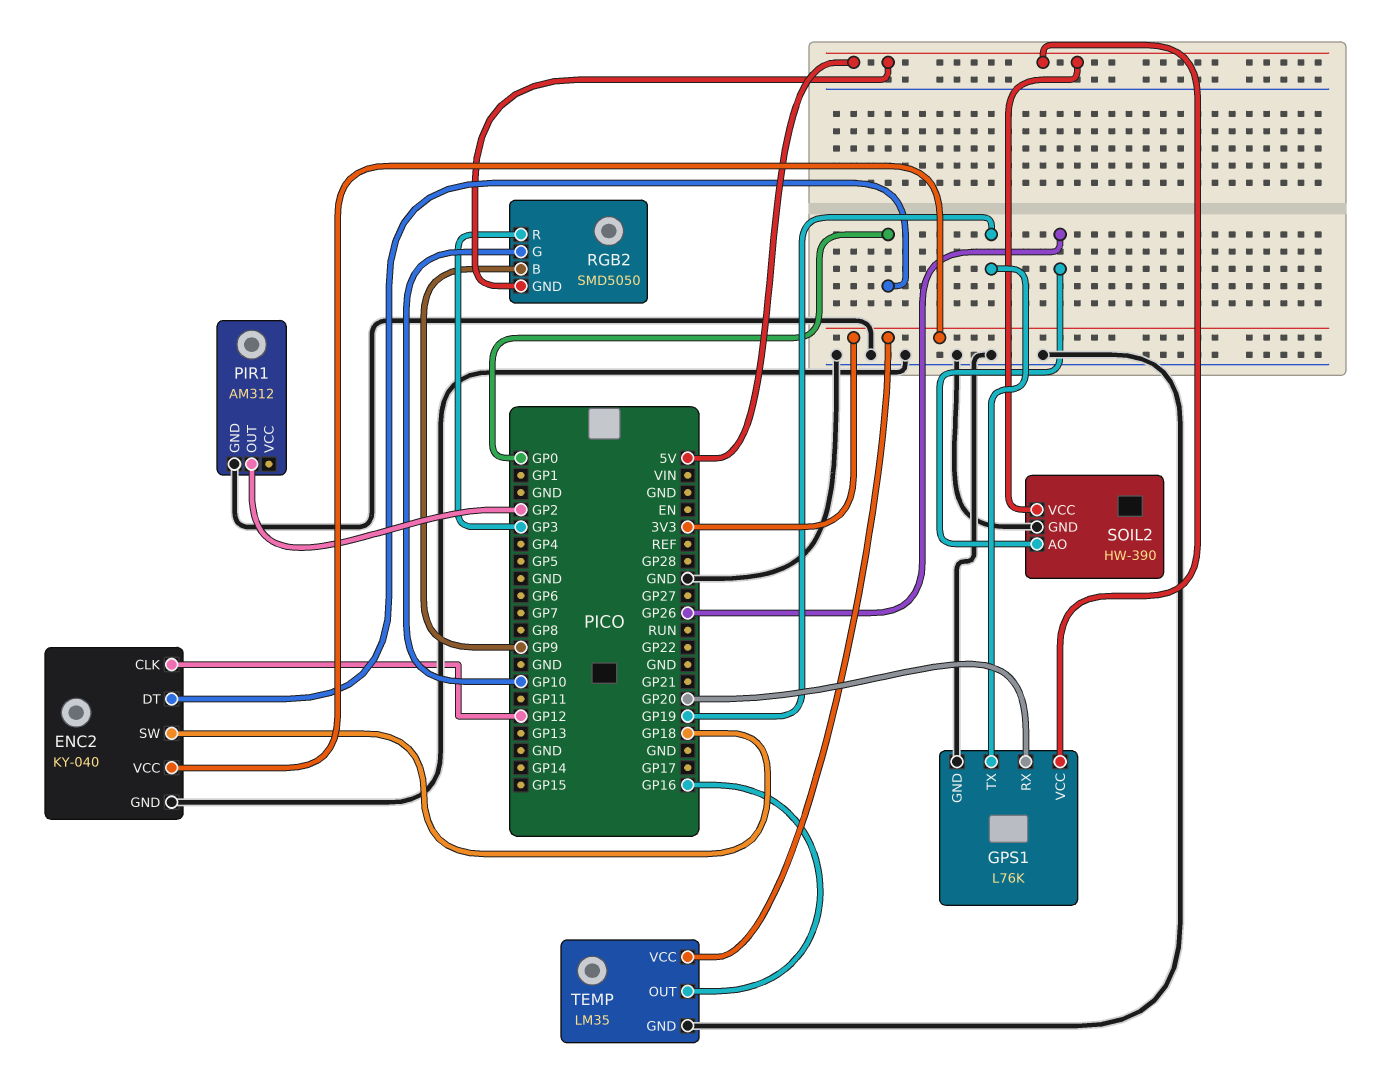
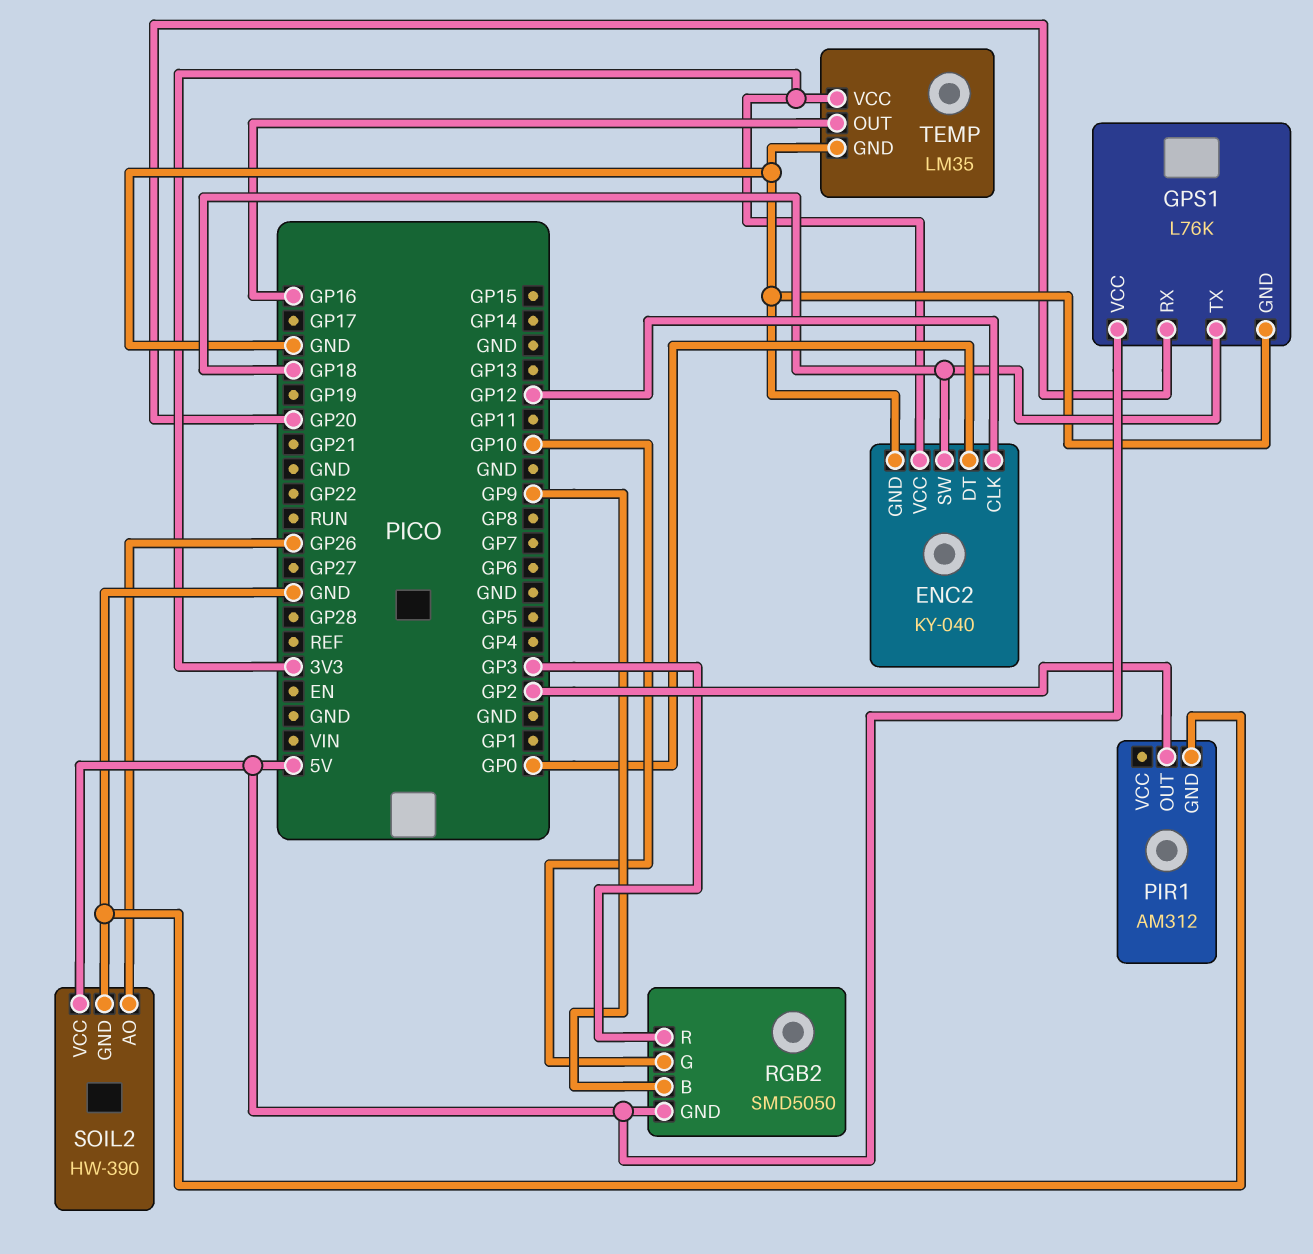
GPS1 pin TX: GP19 -> GP18

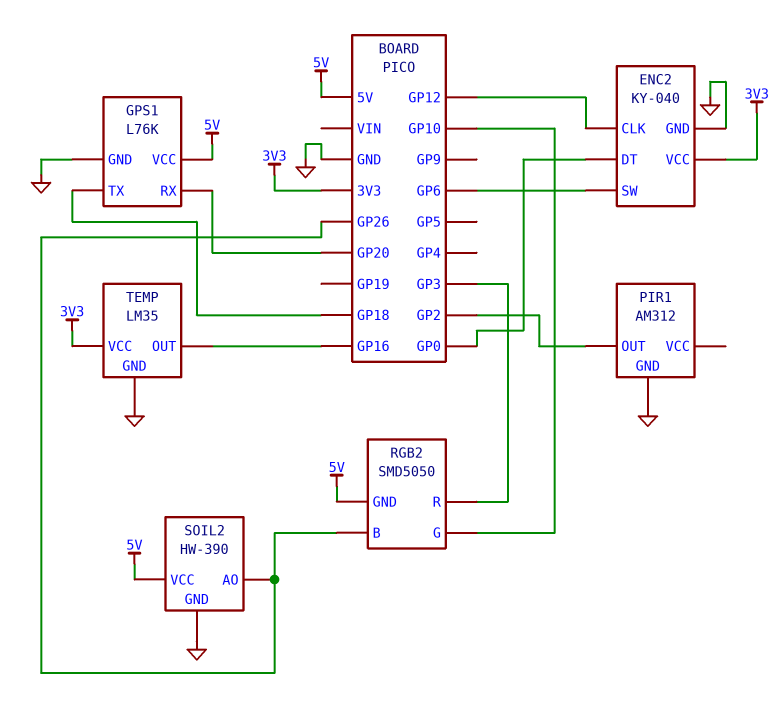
ENC2 pin SW: GP18 -> GP6
RGB2 pin B: GP9 -> GP26

